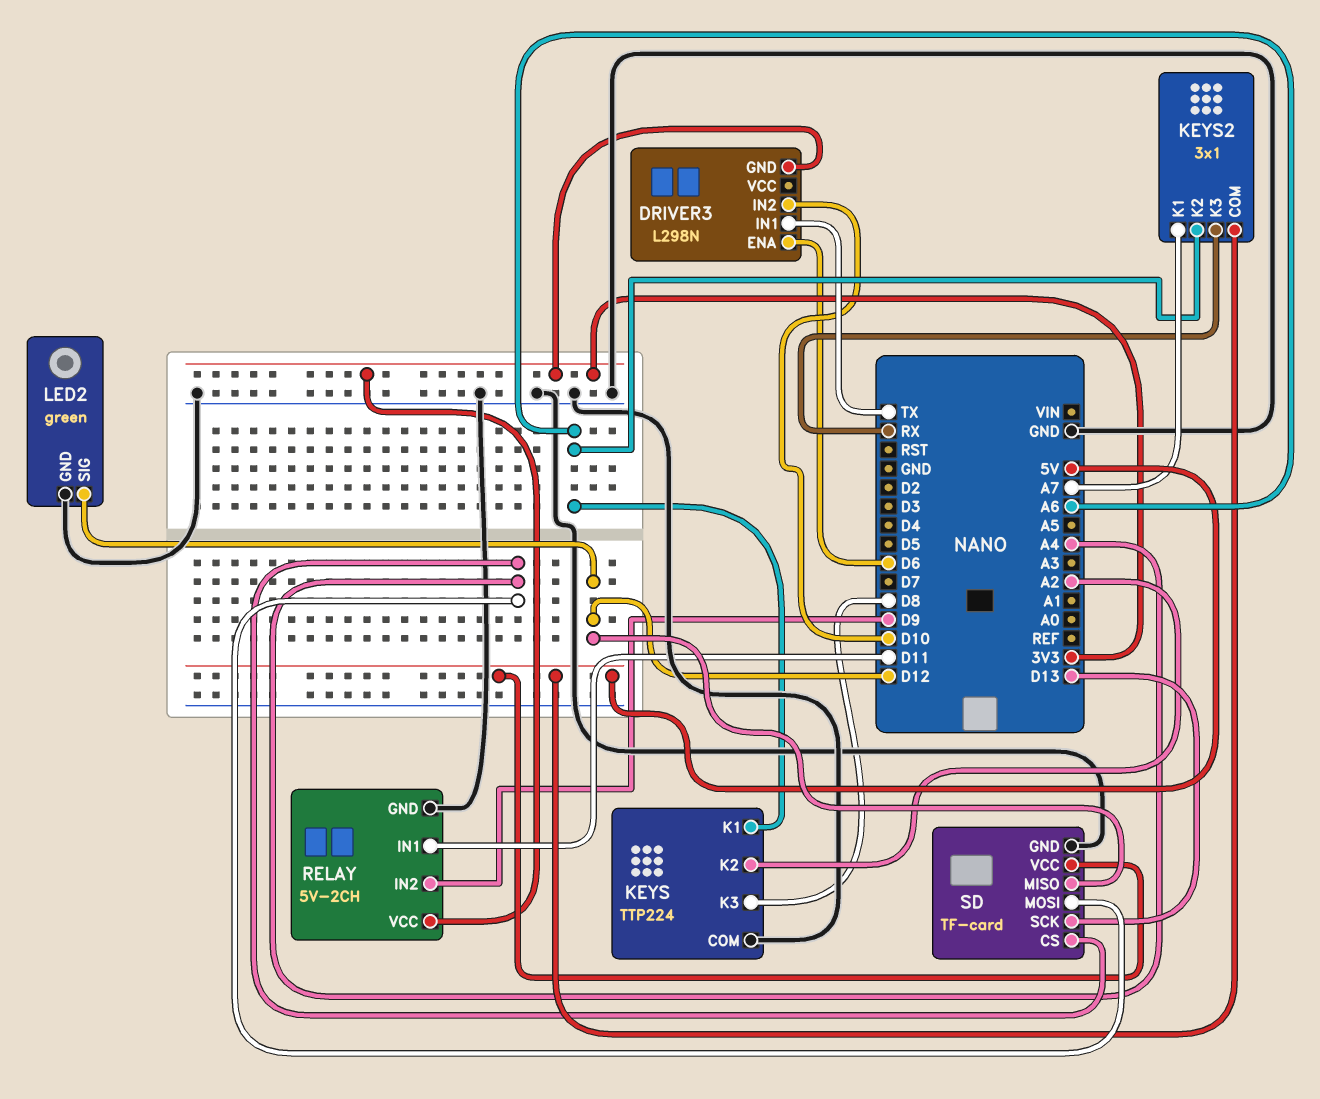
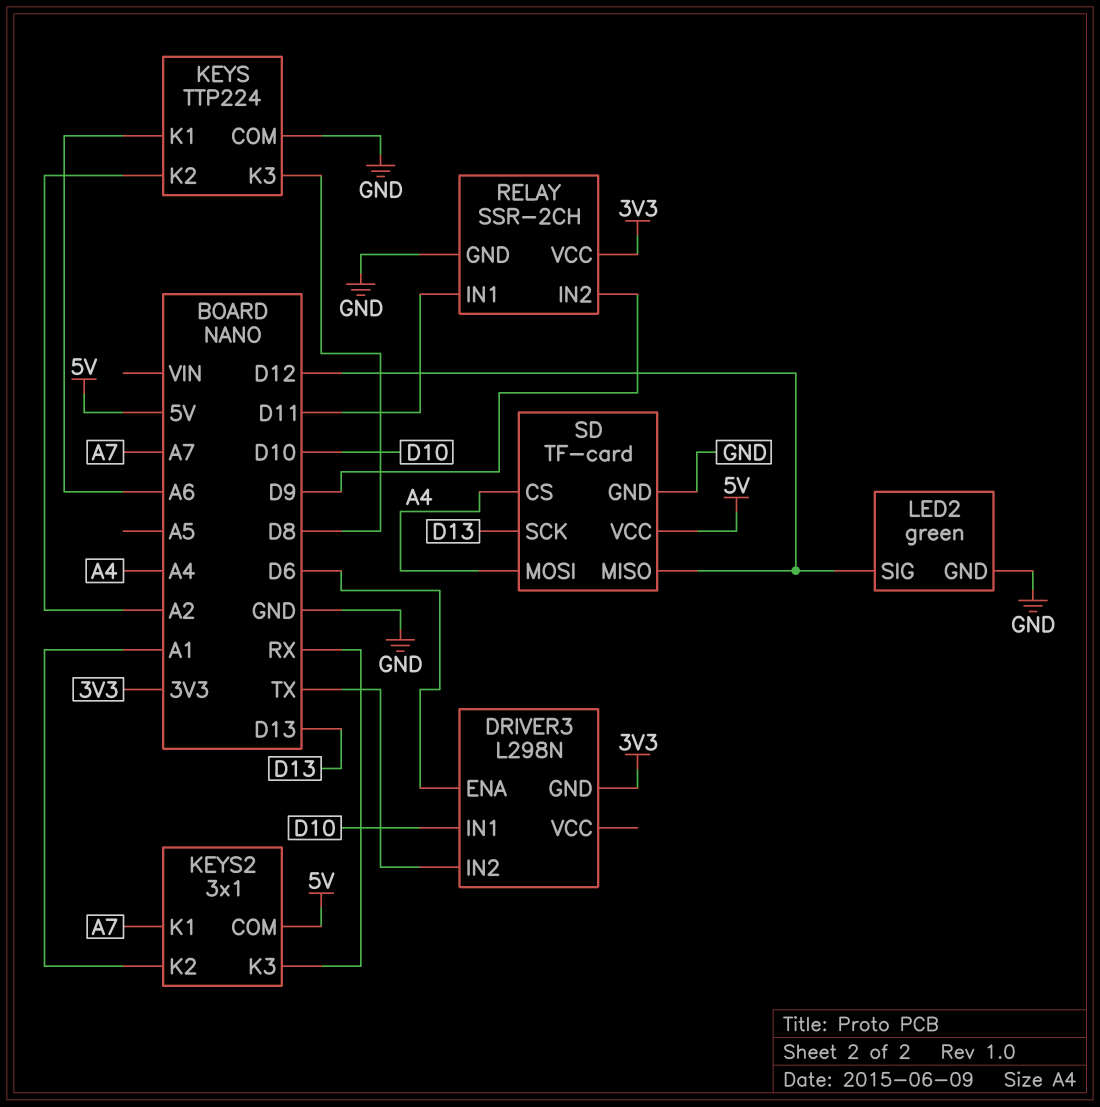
DRIVER3 pin IN1: TX -> D10
DRIVER3 pin IN2: D10 -> TX
KEYS2 pin K2: A6 -> A1
RELAY: 5V-2CH -> SSR-2CH

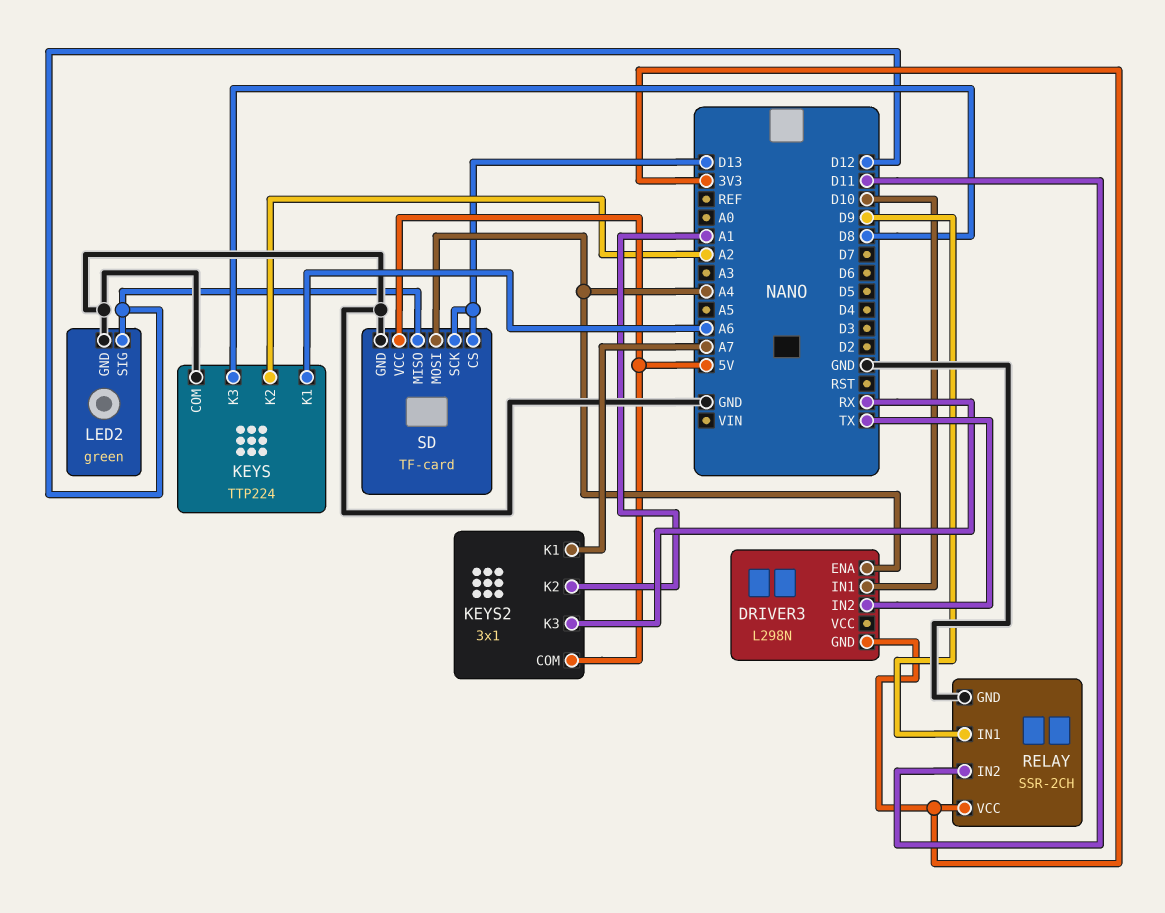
DRIVER3 pin ENA: D6 -> A4
RELAY pin IN1: D11 -> D9
RELAY pin IN2: D9 -> D11
SD pin CS: A4 -> D13

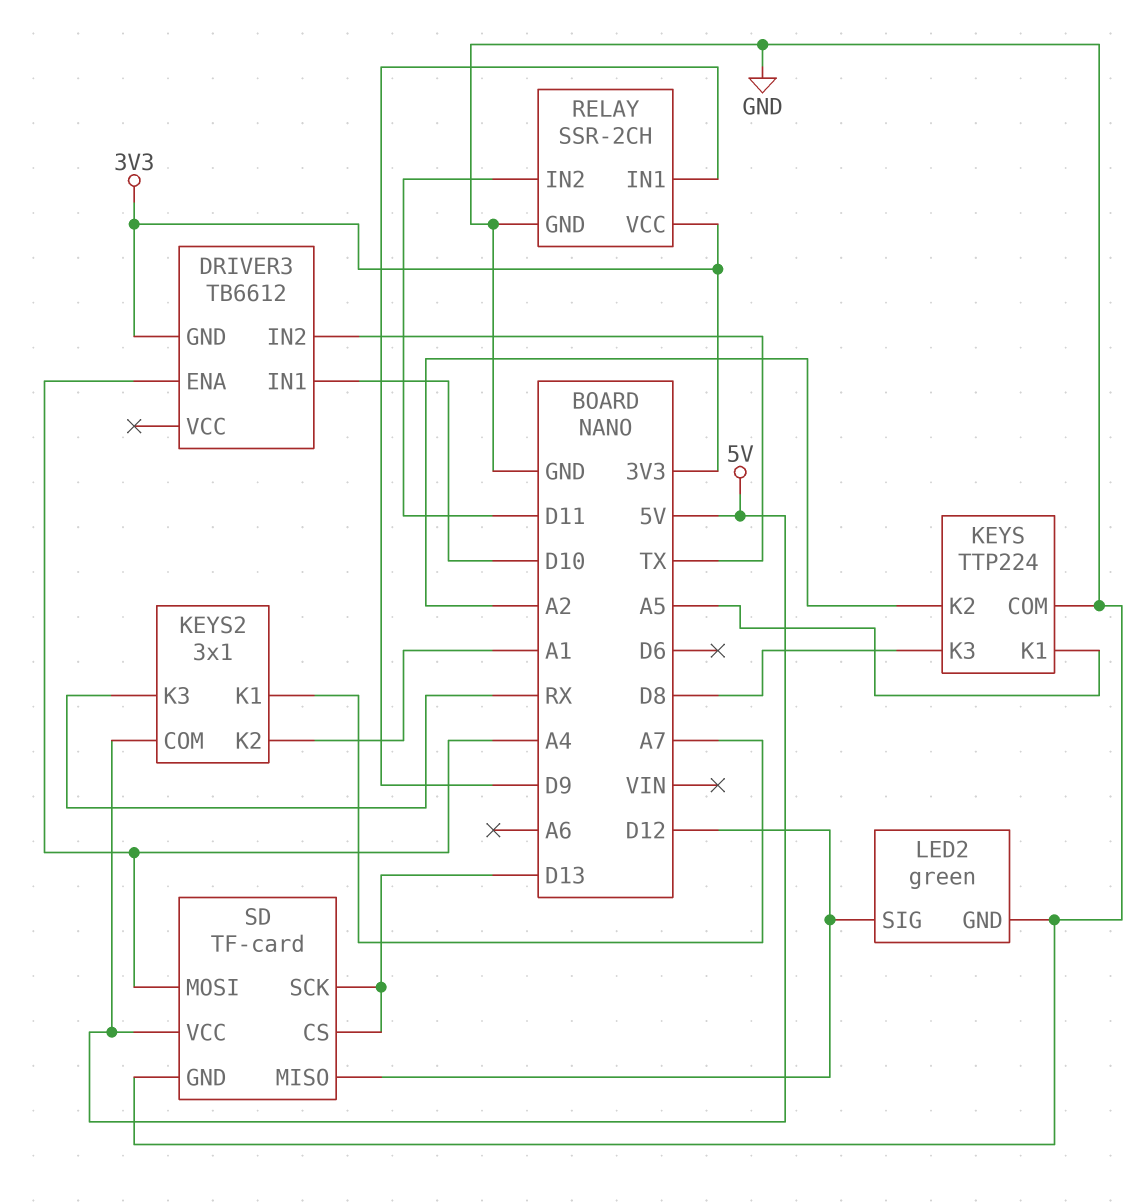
DRIVER3: L298N -> TB6612
KEYS pin K1: A6 -> A5

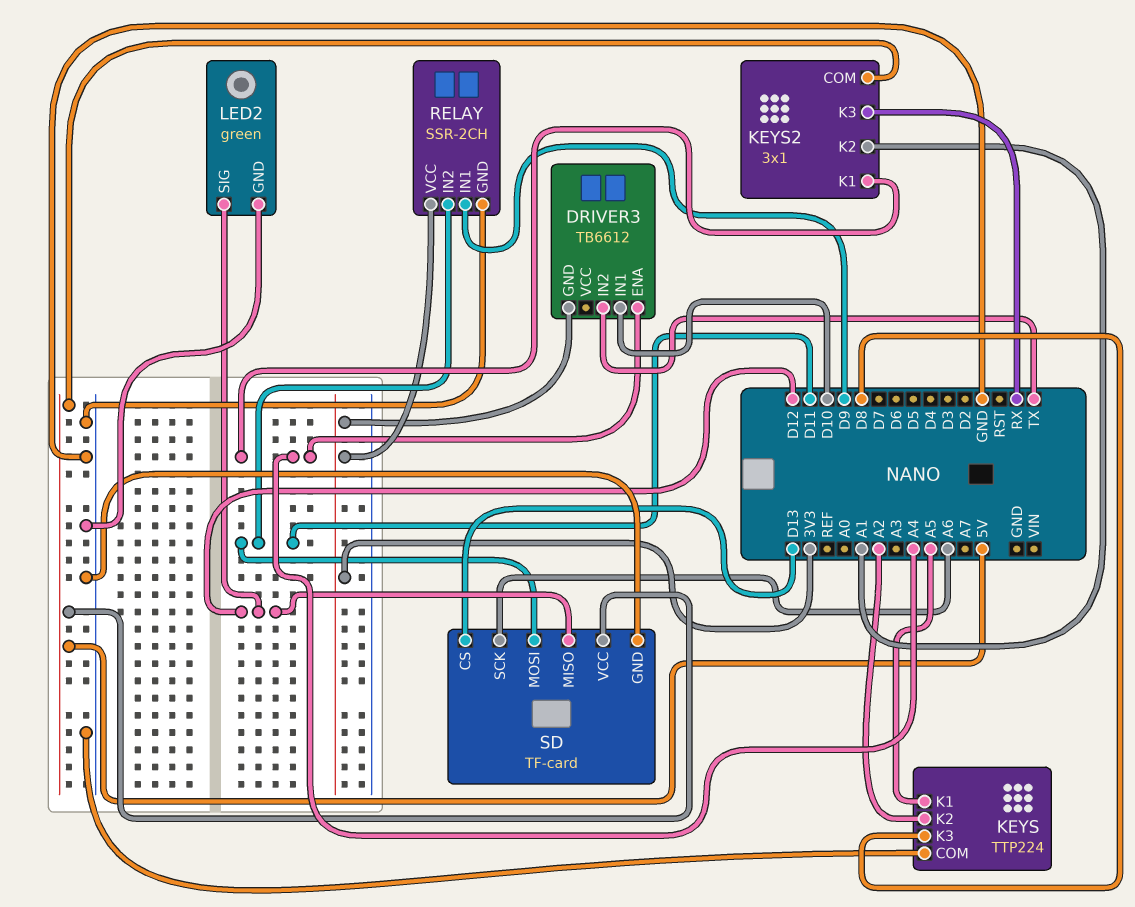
KEYS2 pin K1: A7 -> A4
SD pin MOSI: A4 -> D11
SD pin SCK: D13 -> A6

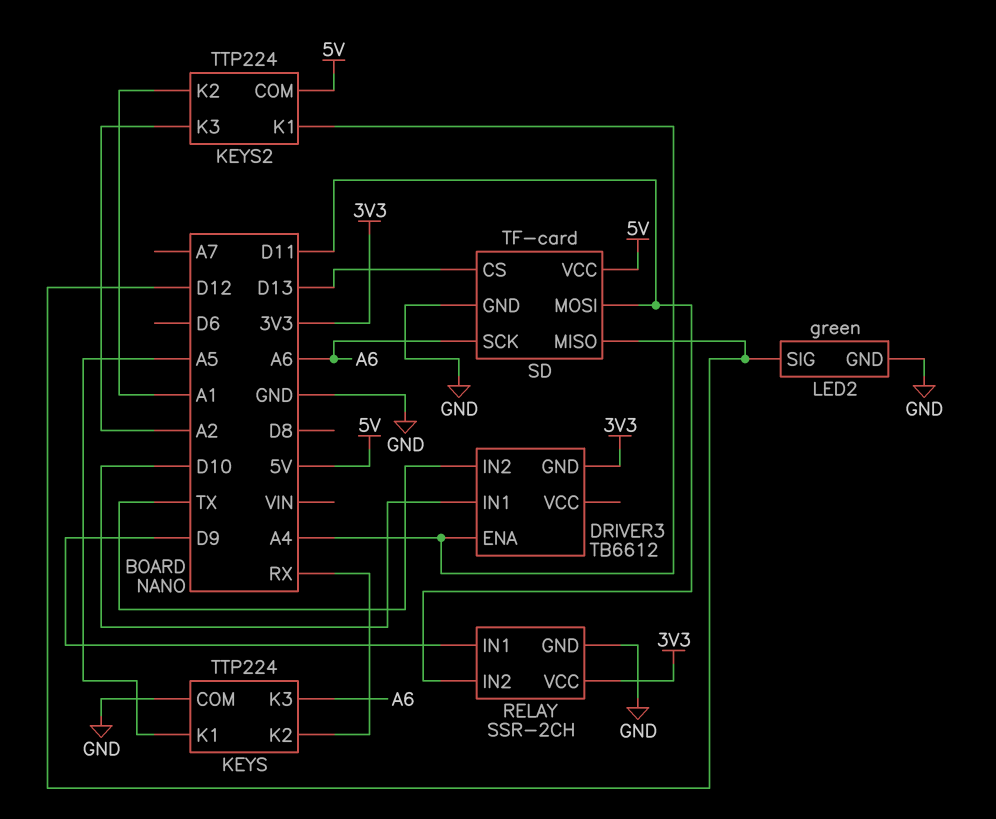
KEYS pin K2: A2 -> RX
KEYS pin K3: D8 -> A6
KEYS2: 3x1 -> TTP224
KEYS2 pin K3: RX -> A2

